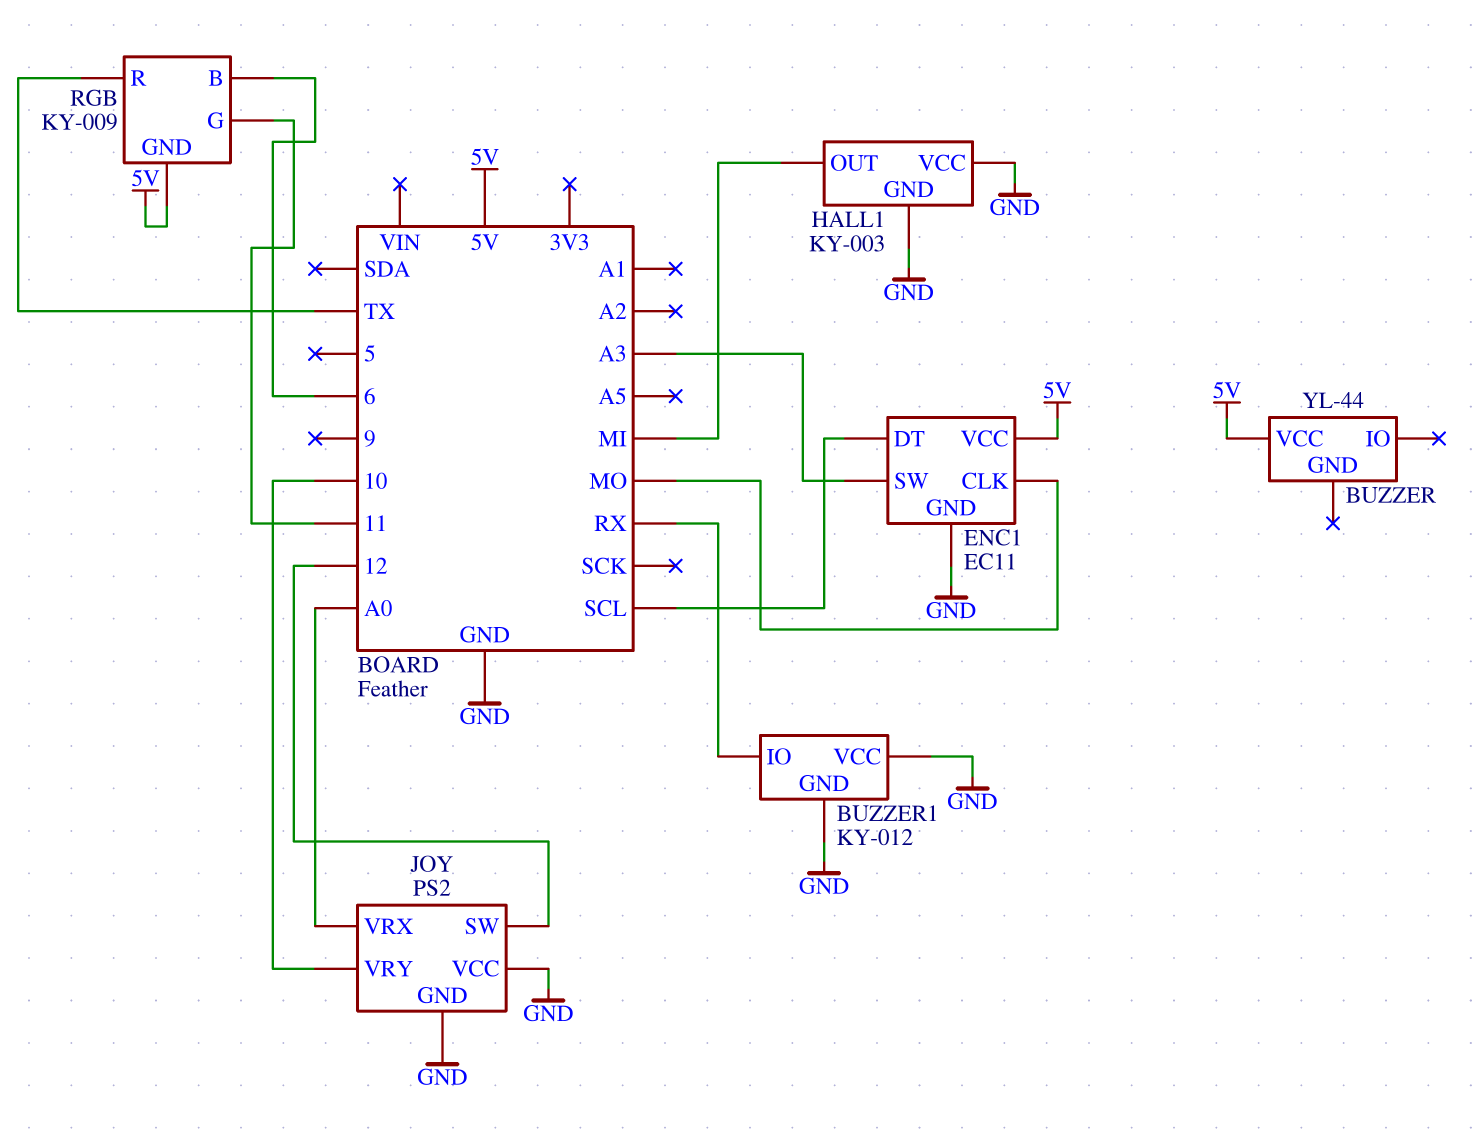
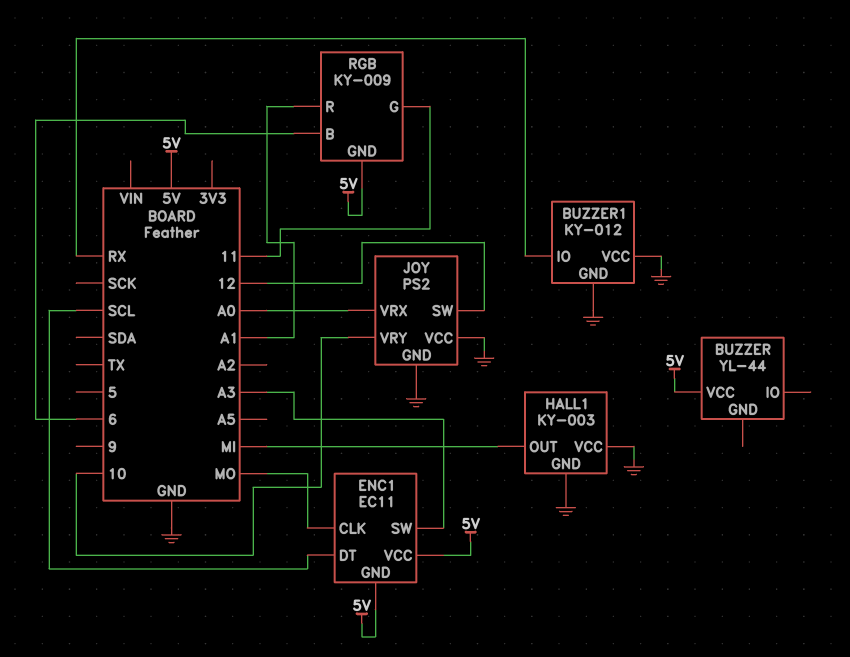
ENC1 pin GND: GND -> 5V
RGB pin R: TX -> A1

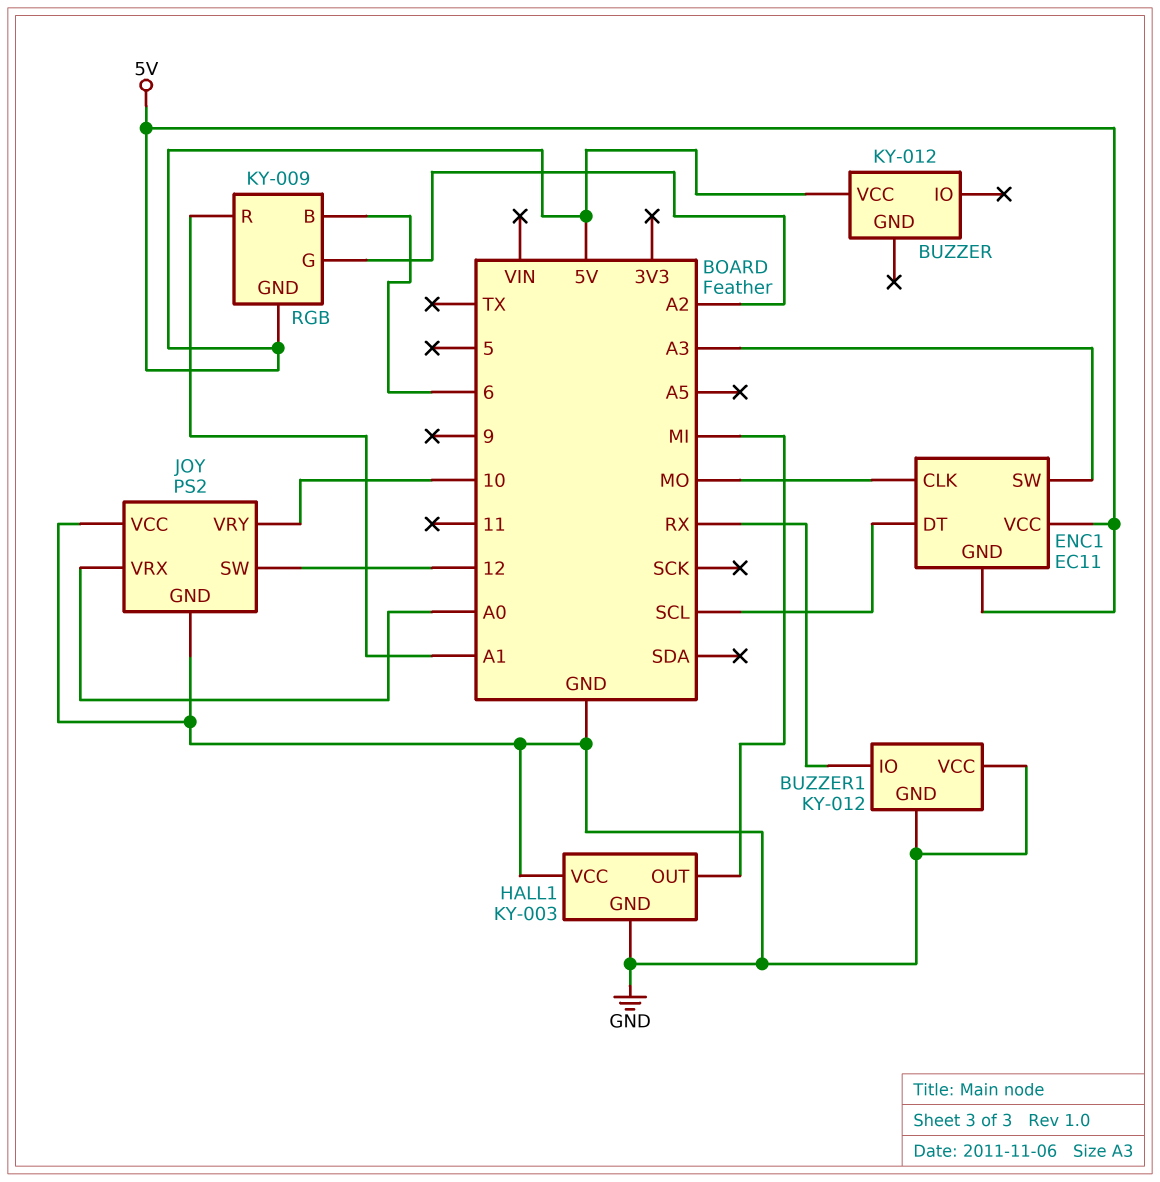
BUZZER: YL-44 -> KY-012
RGB pin G: 11 -> A2

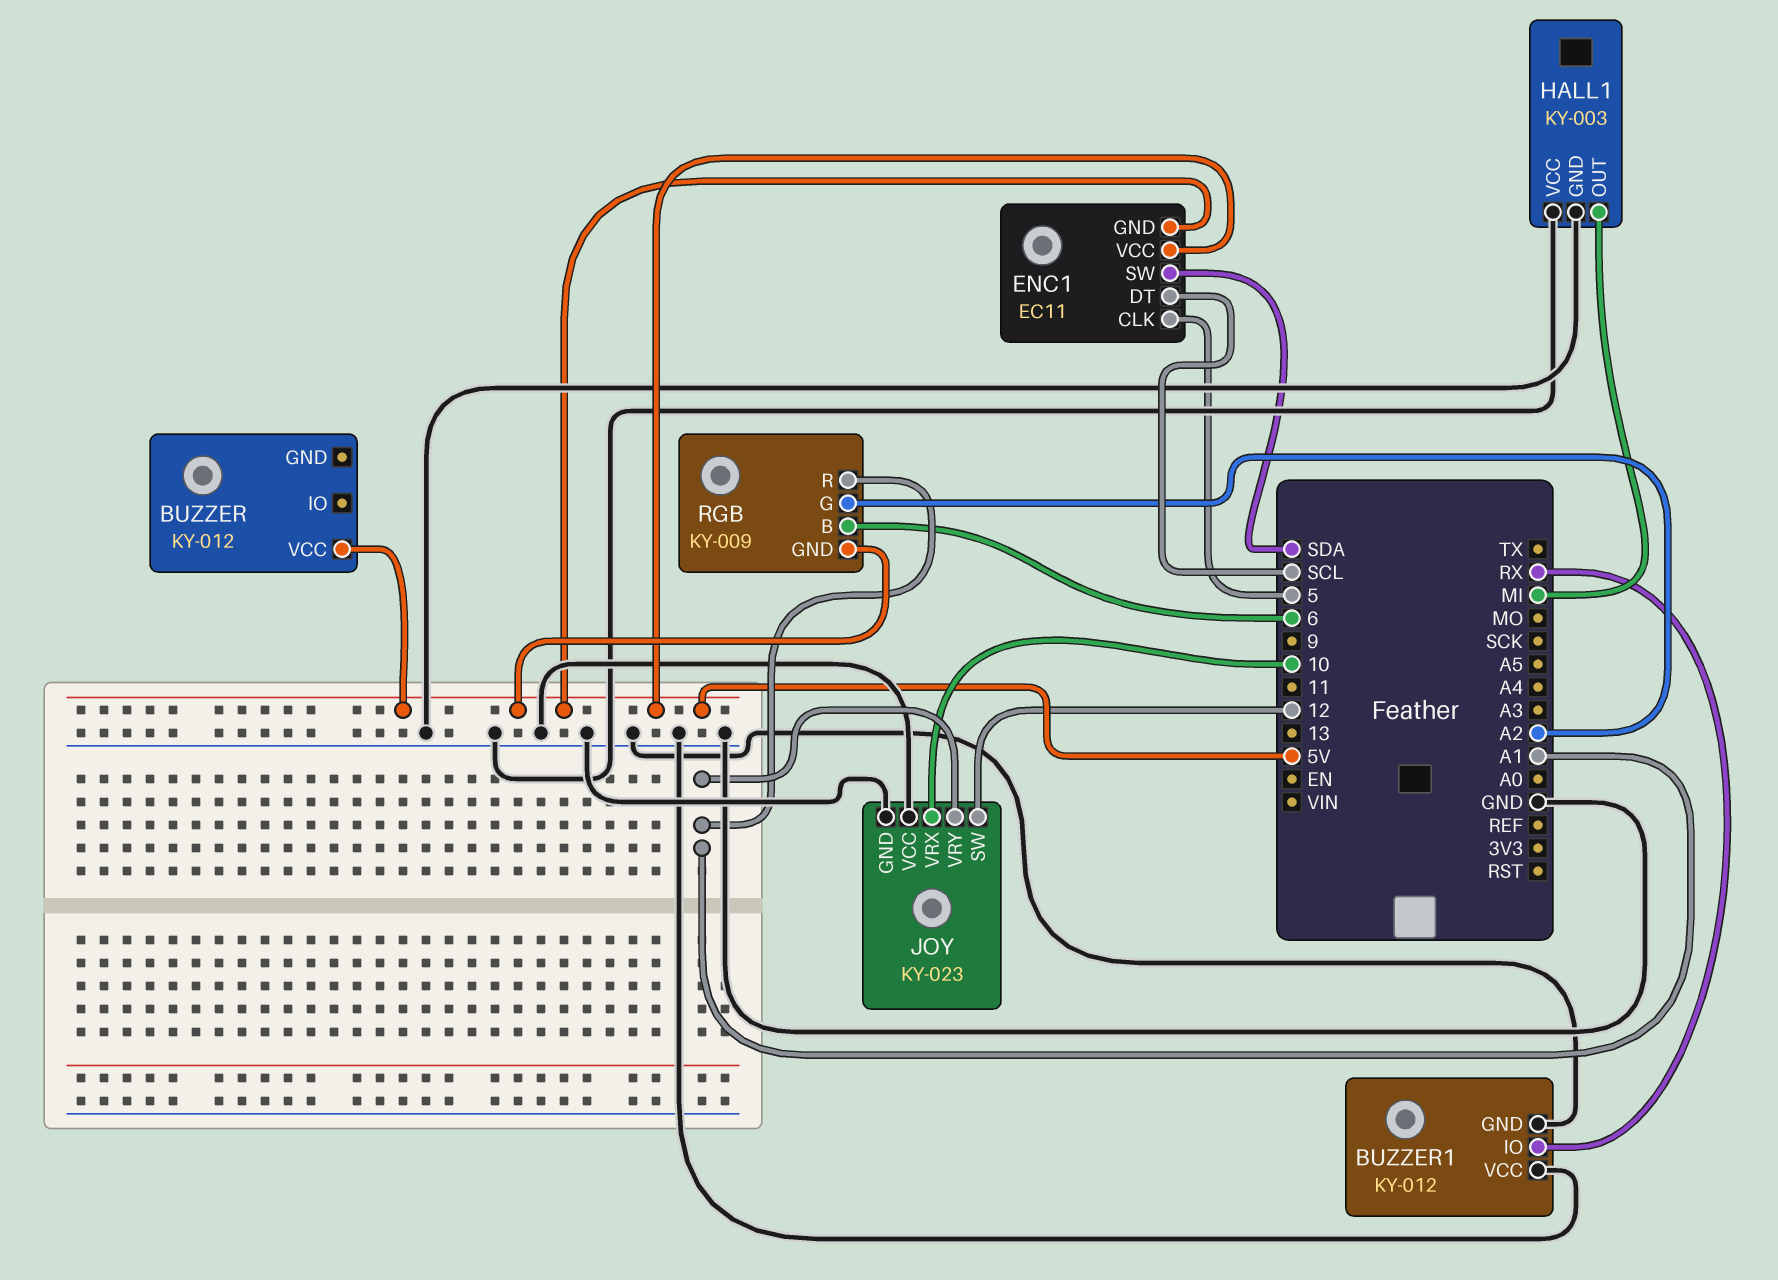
ENC1 pin CLK: MO -> 5
ENC1 pin SW: A3 -> SDA
JOY: PS2 -> KY-023
JOY pin VRX: A0 -> 10
JOY pin VRY: 10 -> A1

